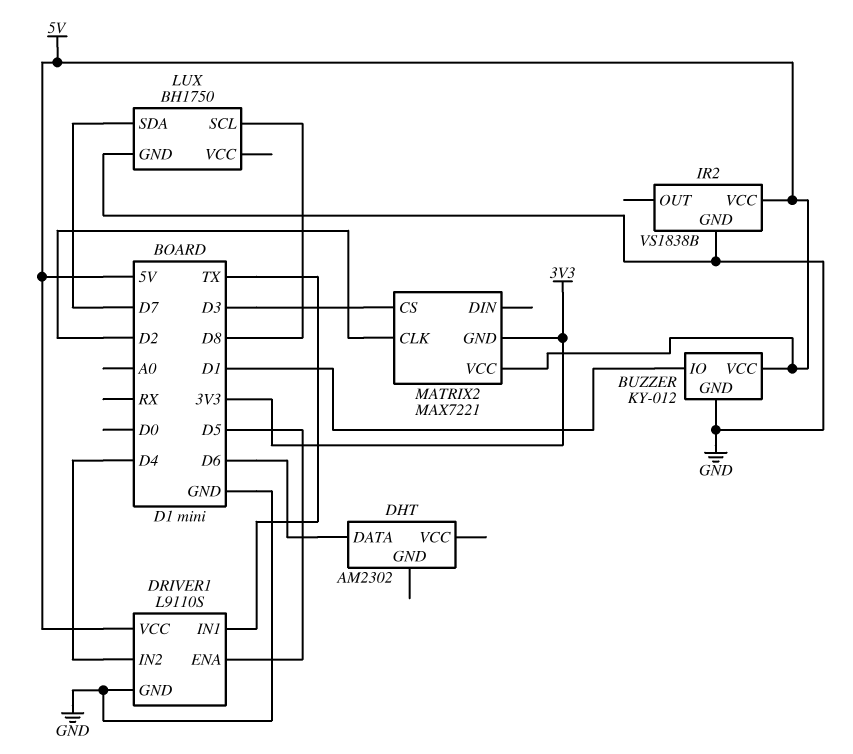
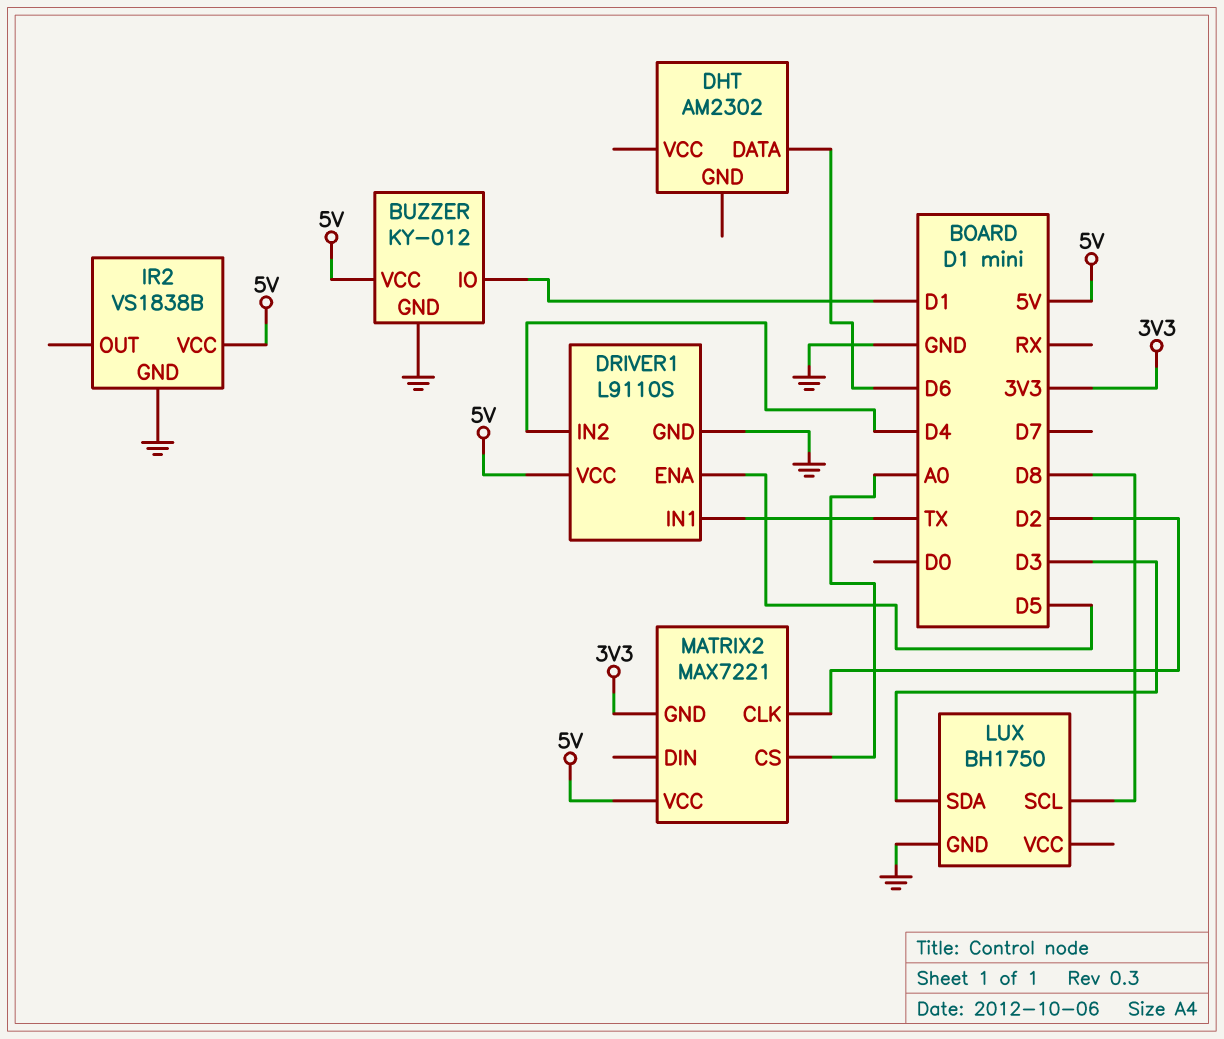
LUX pin SDA: D7 -> D3
MATRIX2 pin CS: D3 -> A0

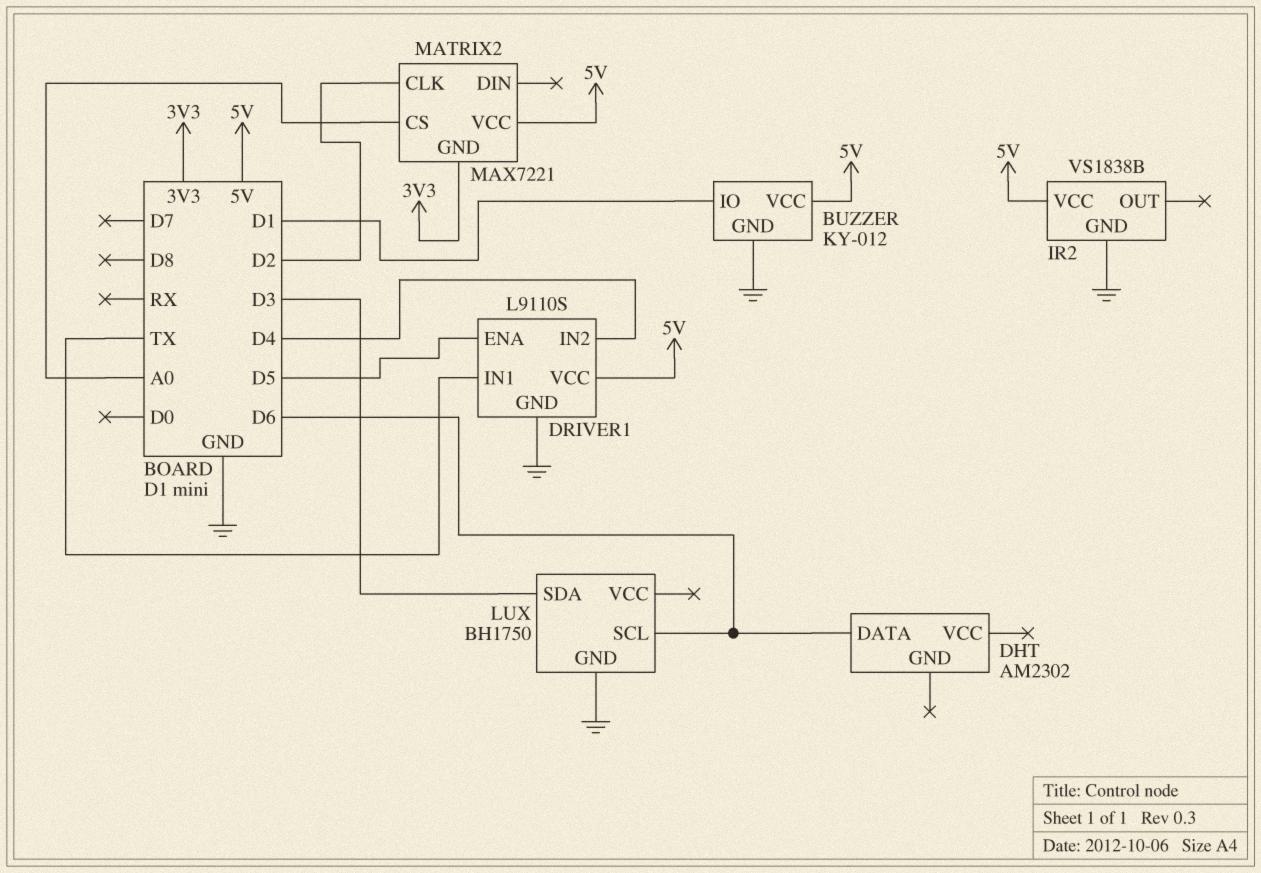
LUX pin SCL: D8 -> D6

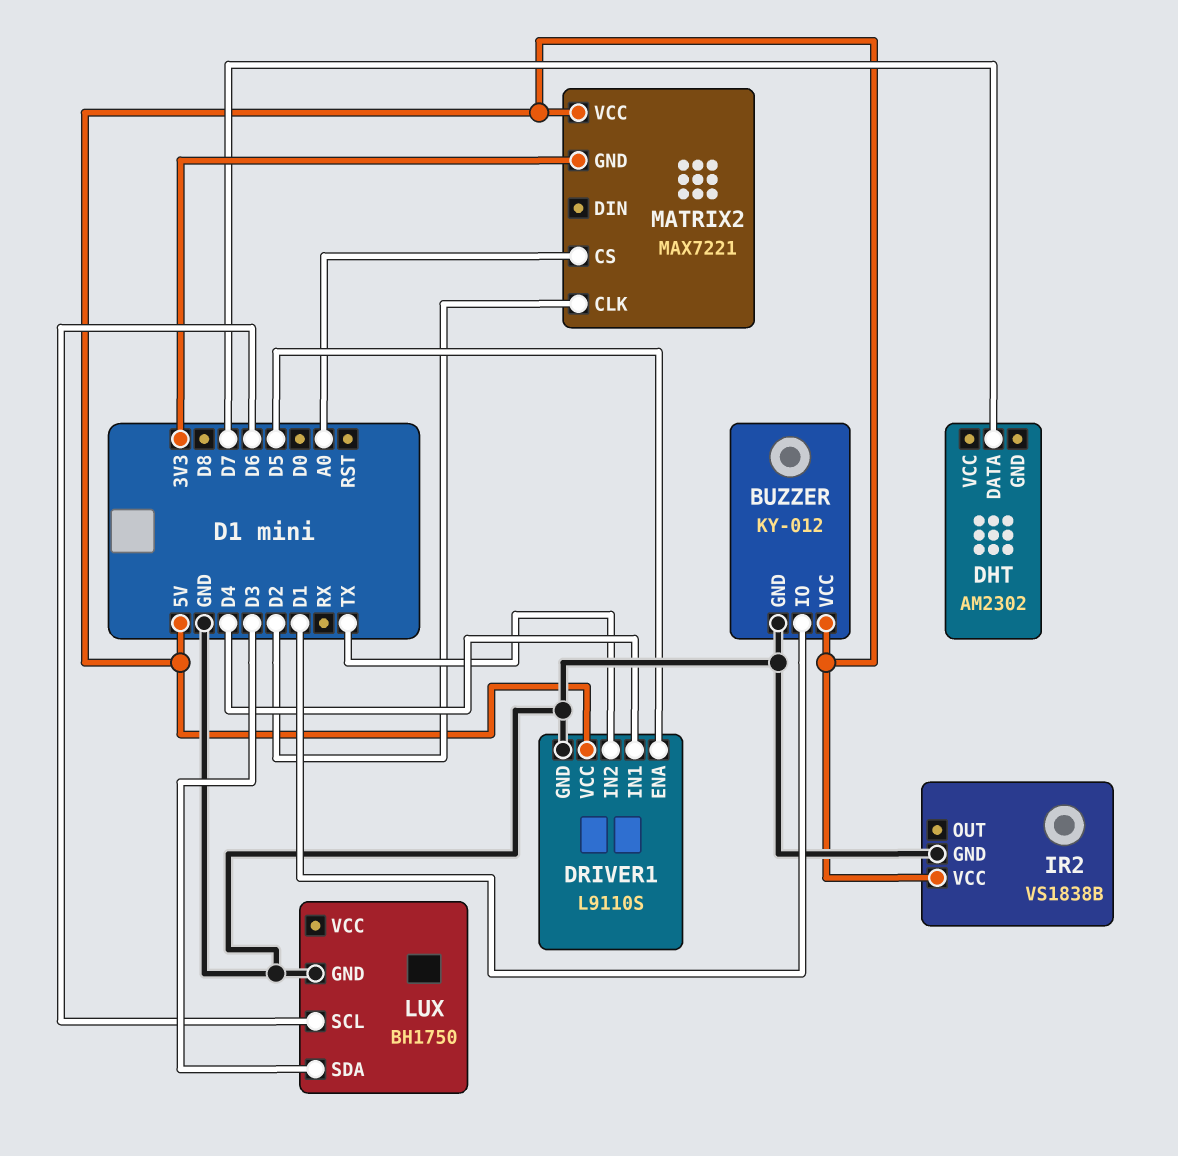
DHT pin DATA: D6 -> D7
DRIVER1 pin IN1: TX -> D4
DRIVER1 pin IN2: D4 -> TX

